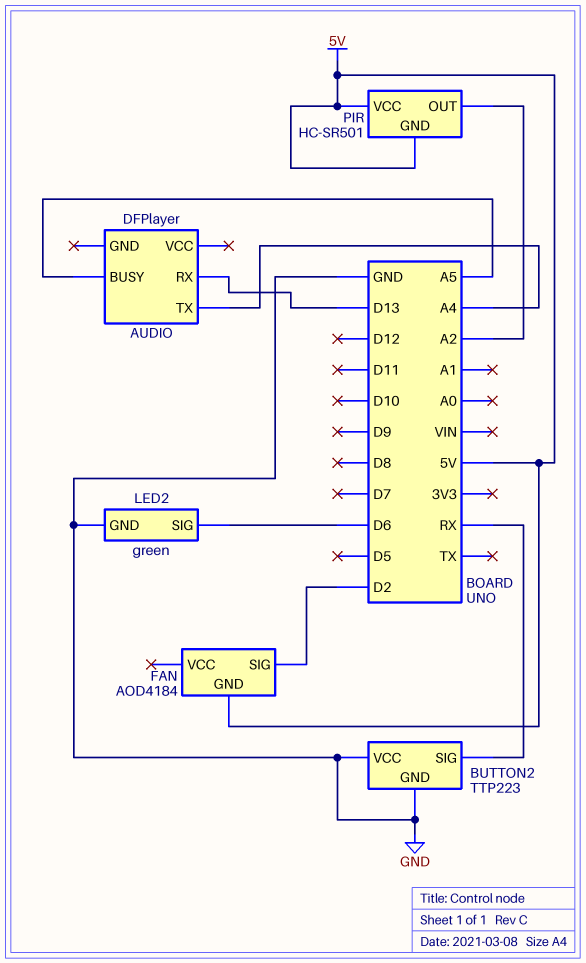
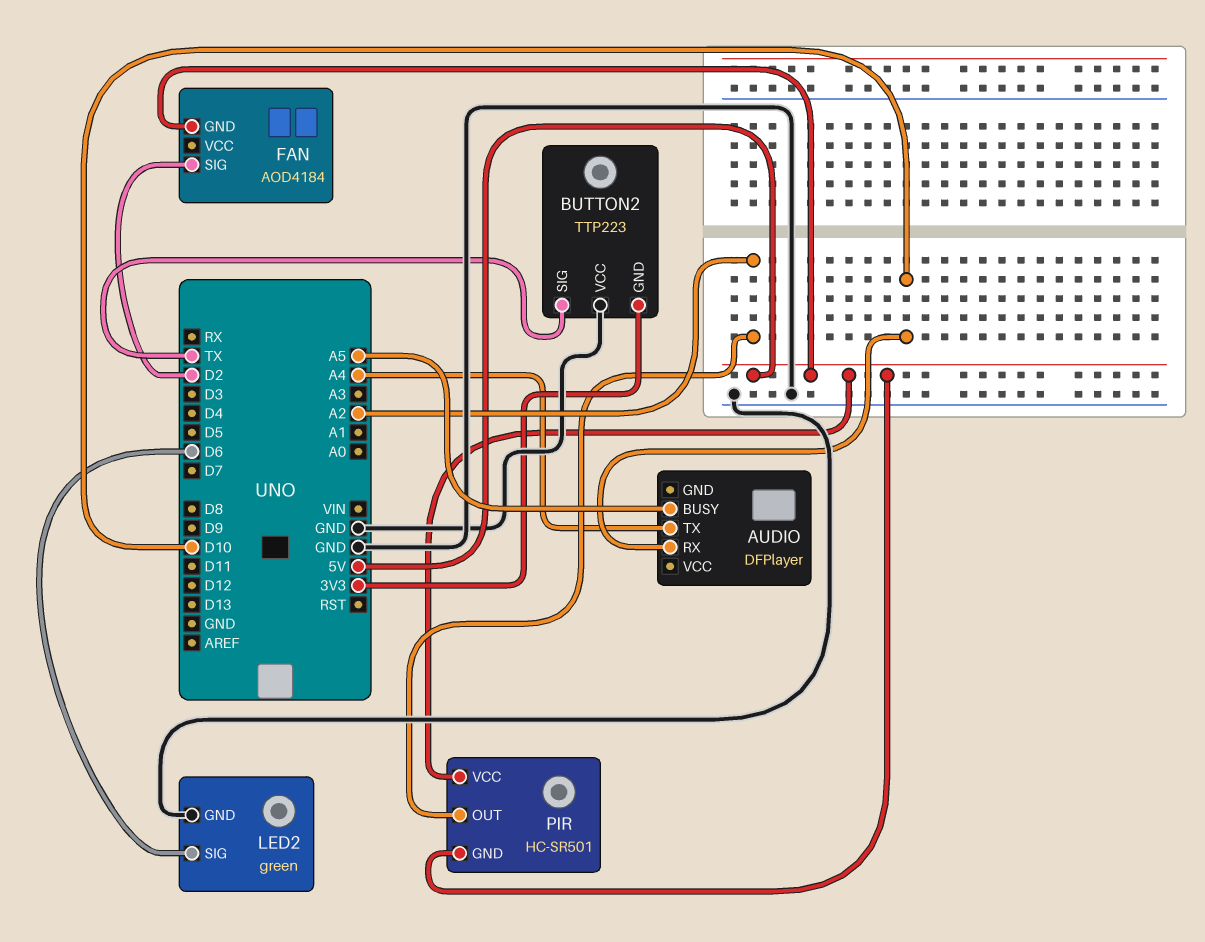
AUDIO pin RX: D13 -> D10
BUTTON2 pin GND: GND -> 3V3
BUTTON2 pin SIG: RX -> TX

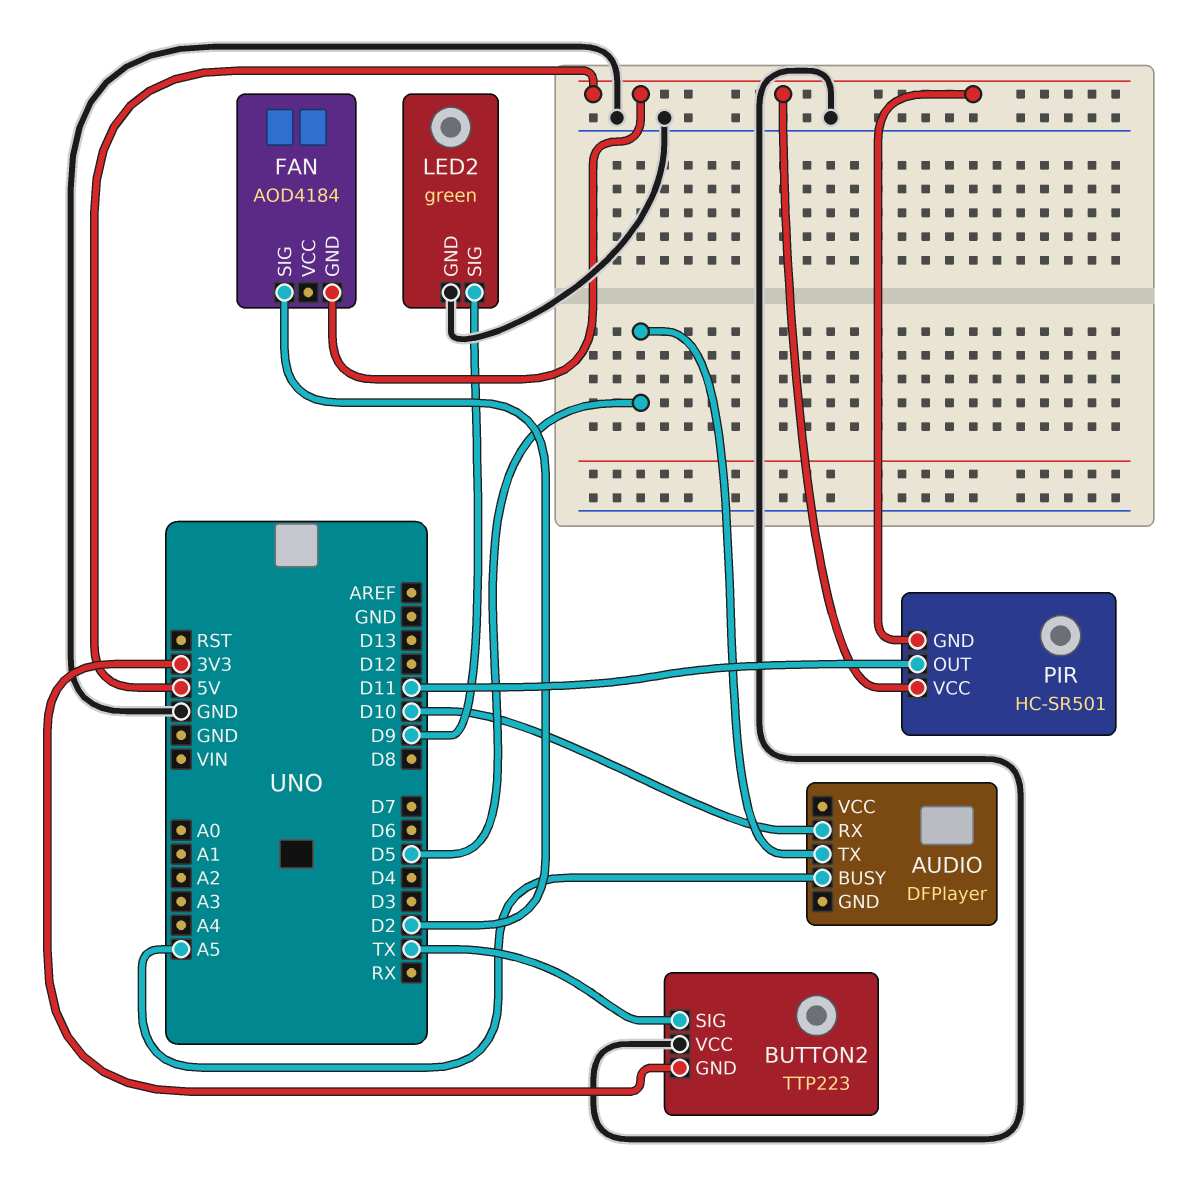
AUDIO pin TX: A4 -> D5
LED2 pin SIG: D6 -> D9
PIR pin OUT: A2 -> D11

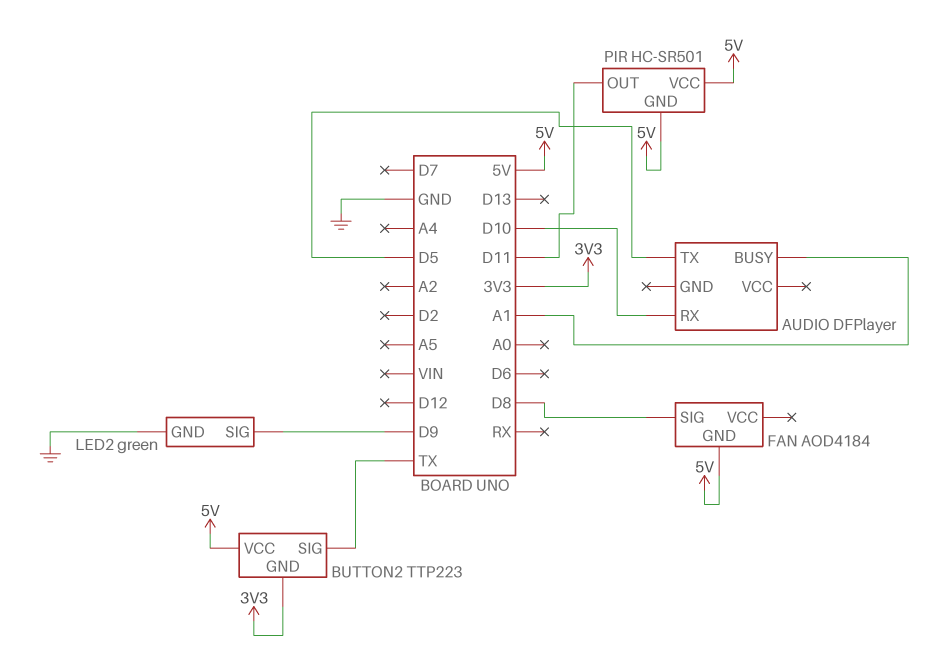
AUDIO pin BUSY: A5 -> A1
BUTTON2 pin VCC: GND -> 5V
FAN pin SIG: D2 -> D8

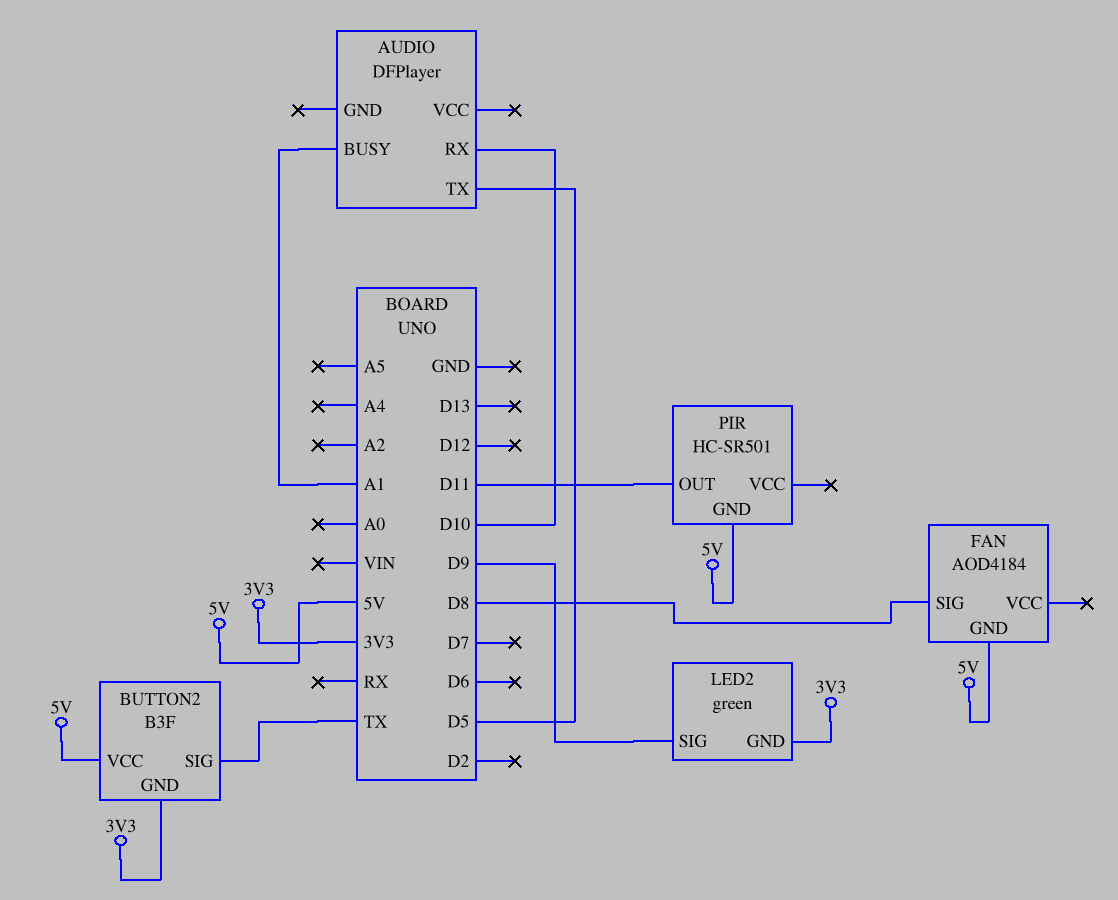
BUTTON2: TTP223 -> B3F
LED2 pin GND: GND -> 3V3
PIR pin VCC: 5V -> none

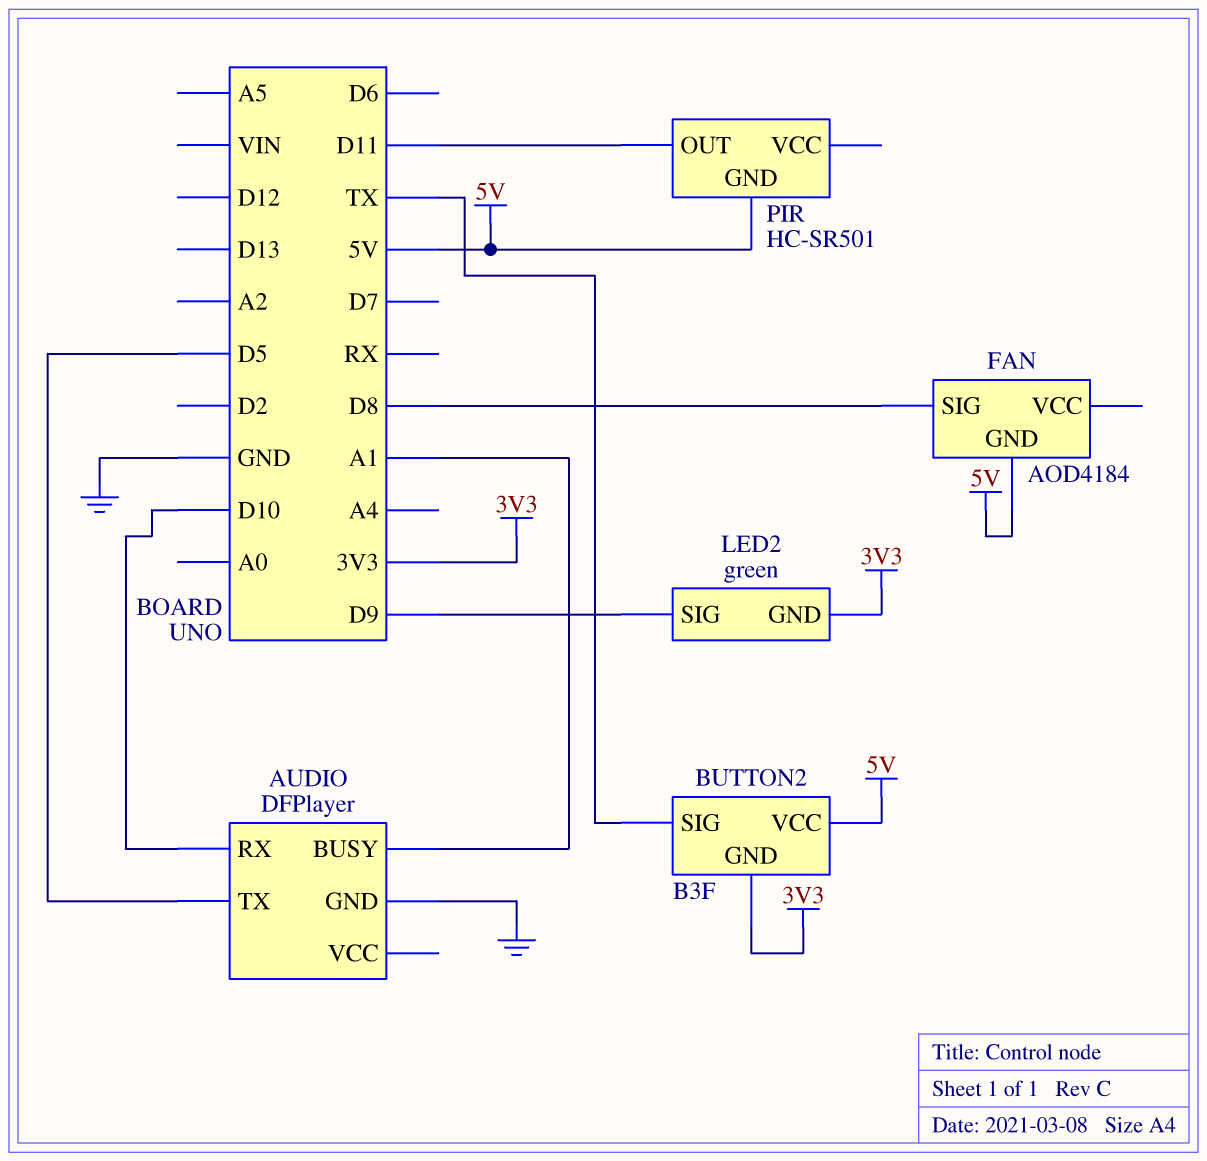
AUDIO pin GND: none -> GND

